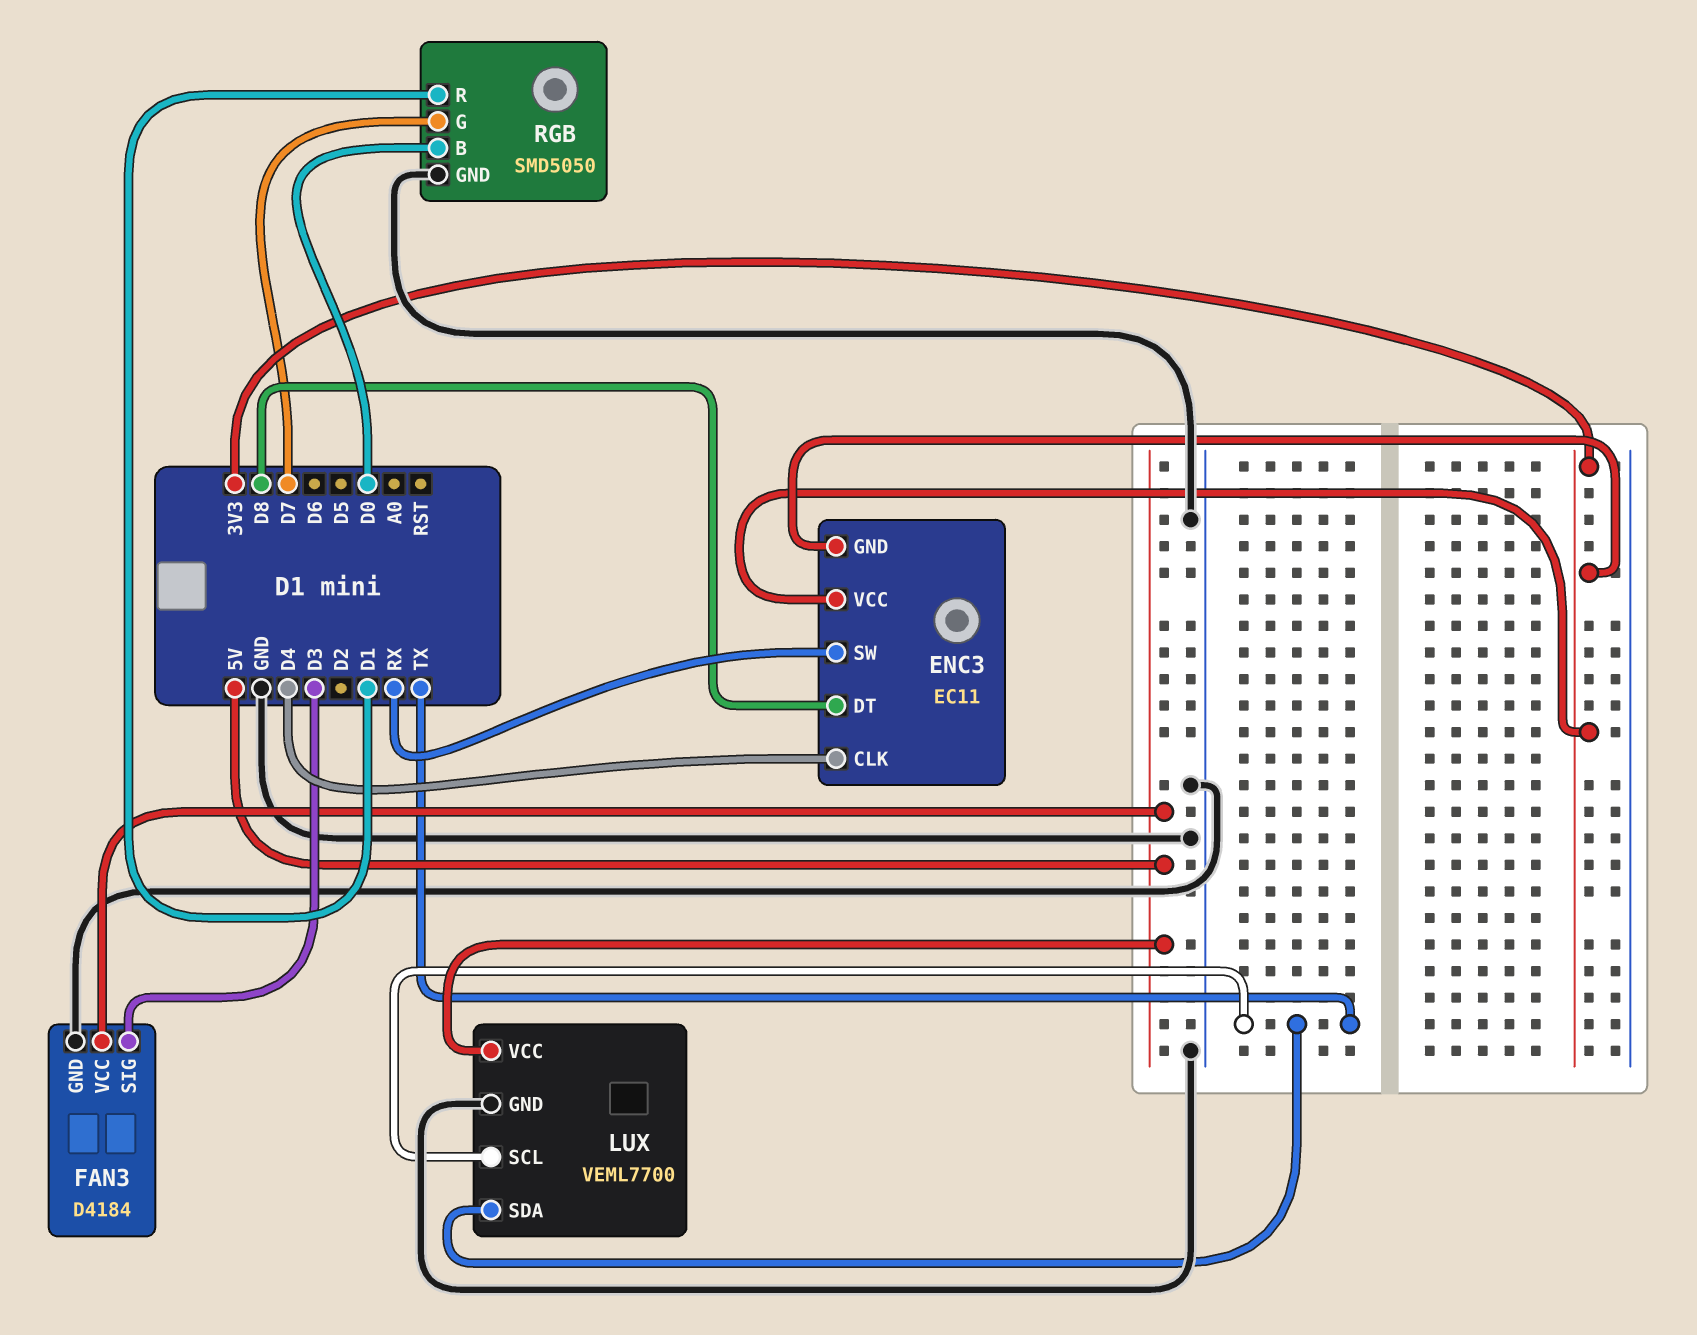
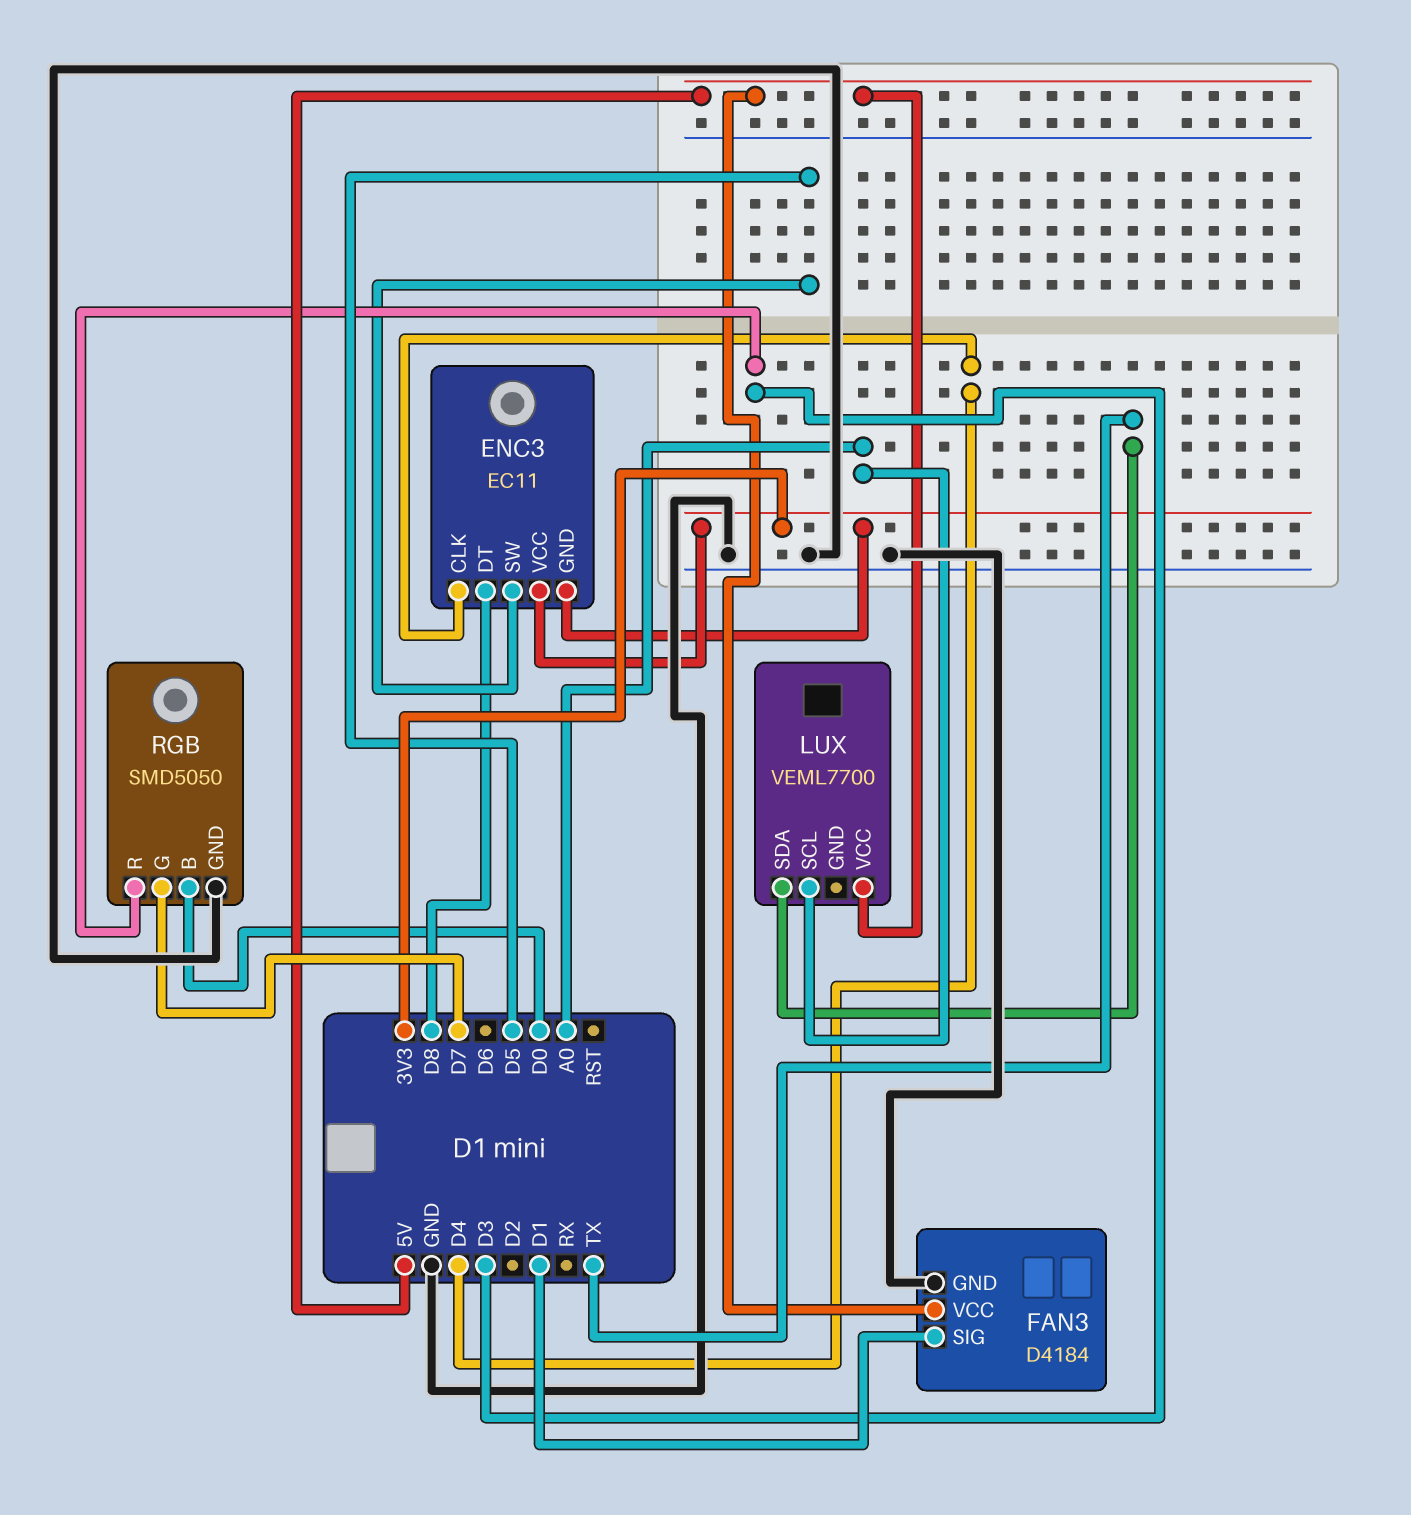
ENC3 pin SW: RX -> D5
FAN3 pin SIG: D3 -> D1
LUX pin GND: GND -> none
LUX pin SCL: TX -> A0
RGB pin R: D1 -> D3

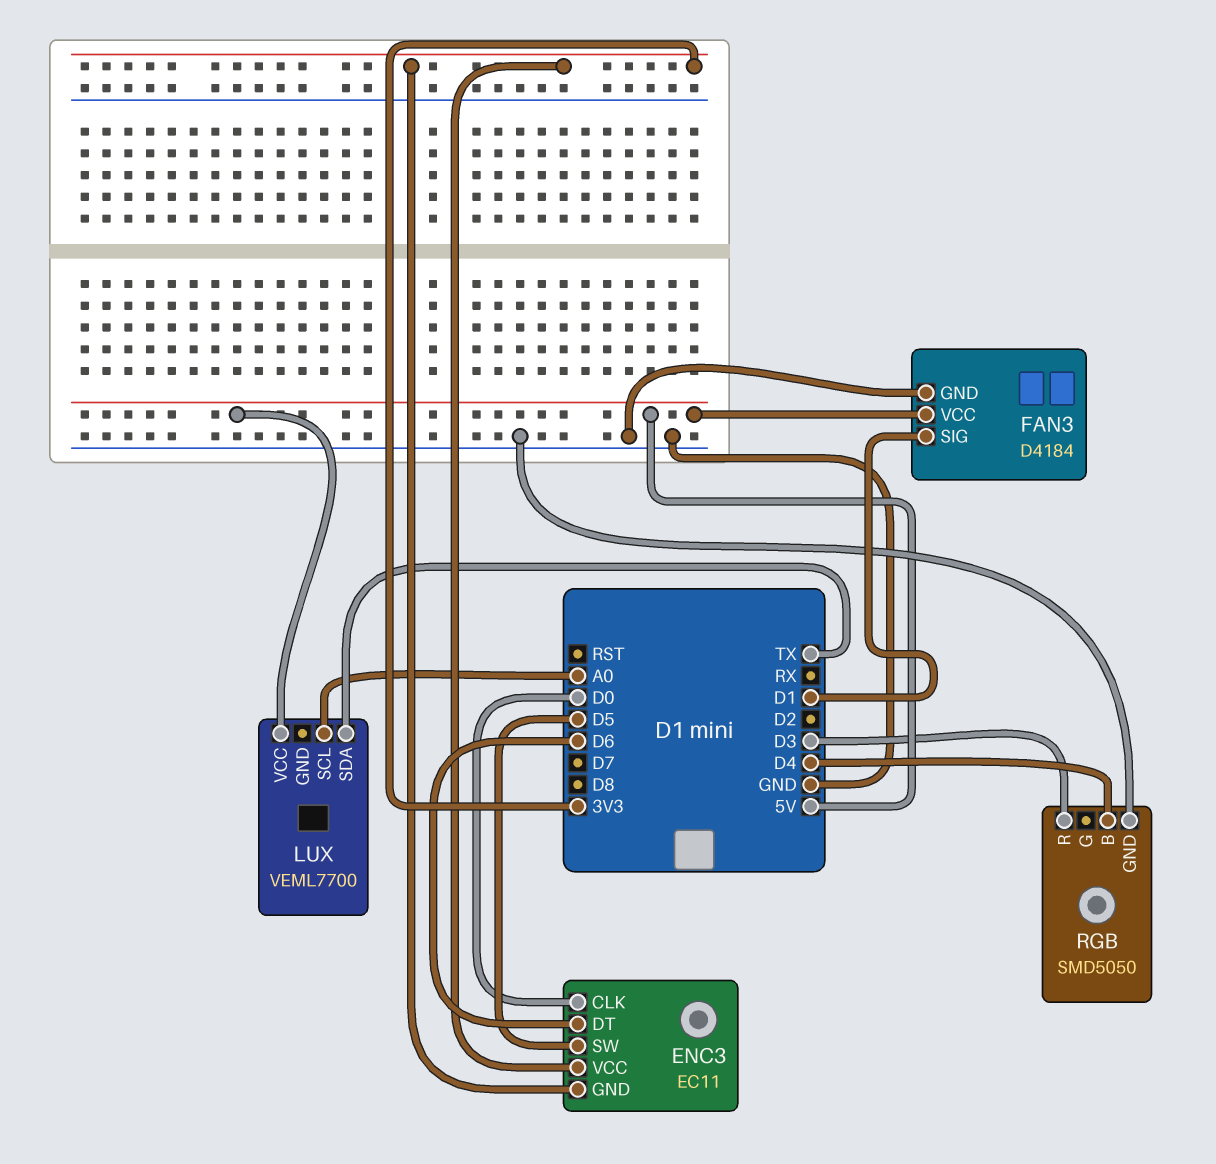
ENC3 pin CLK: D4 -> D0
ENC3 pin DT: D8 -> D6
RGB pin B: D0 -> D4
RGB pin G: D7 -> none

